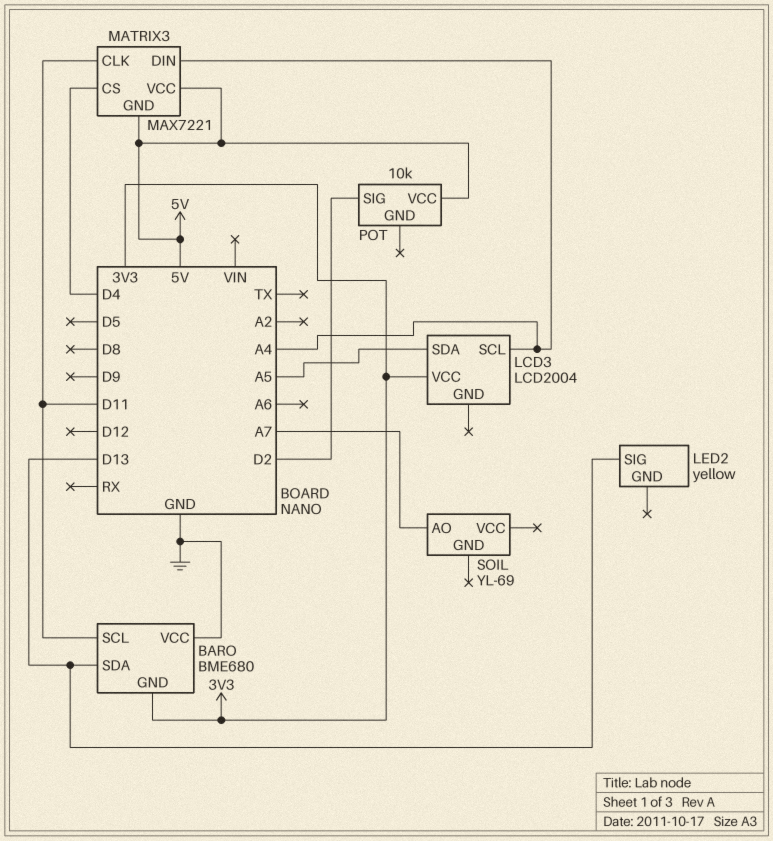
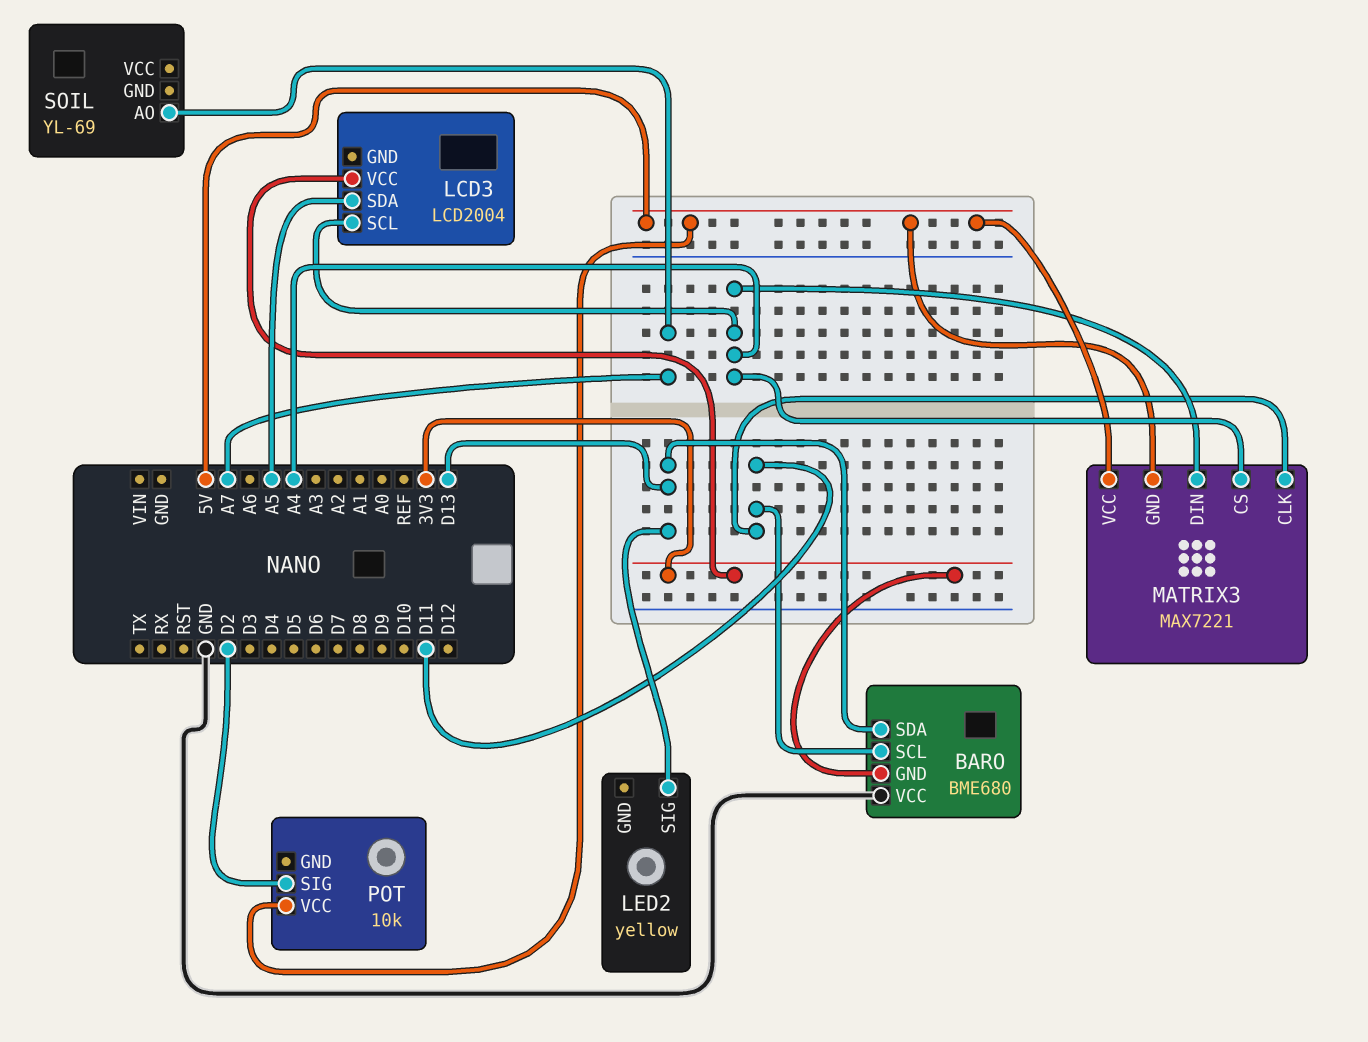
MATRIX3 pin CS: D4 -> A4

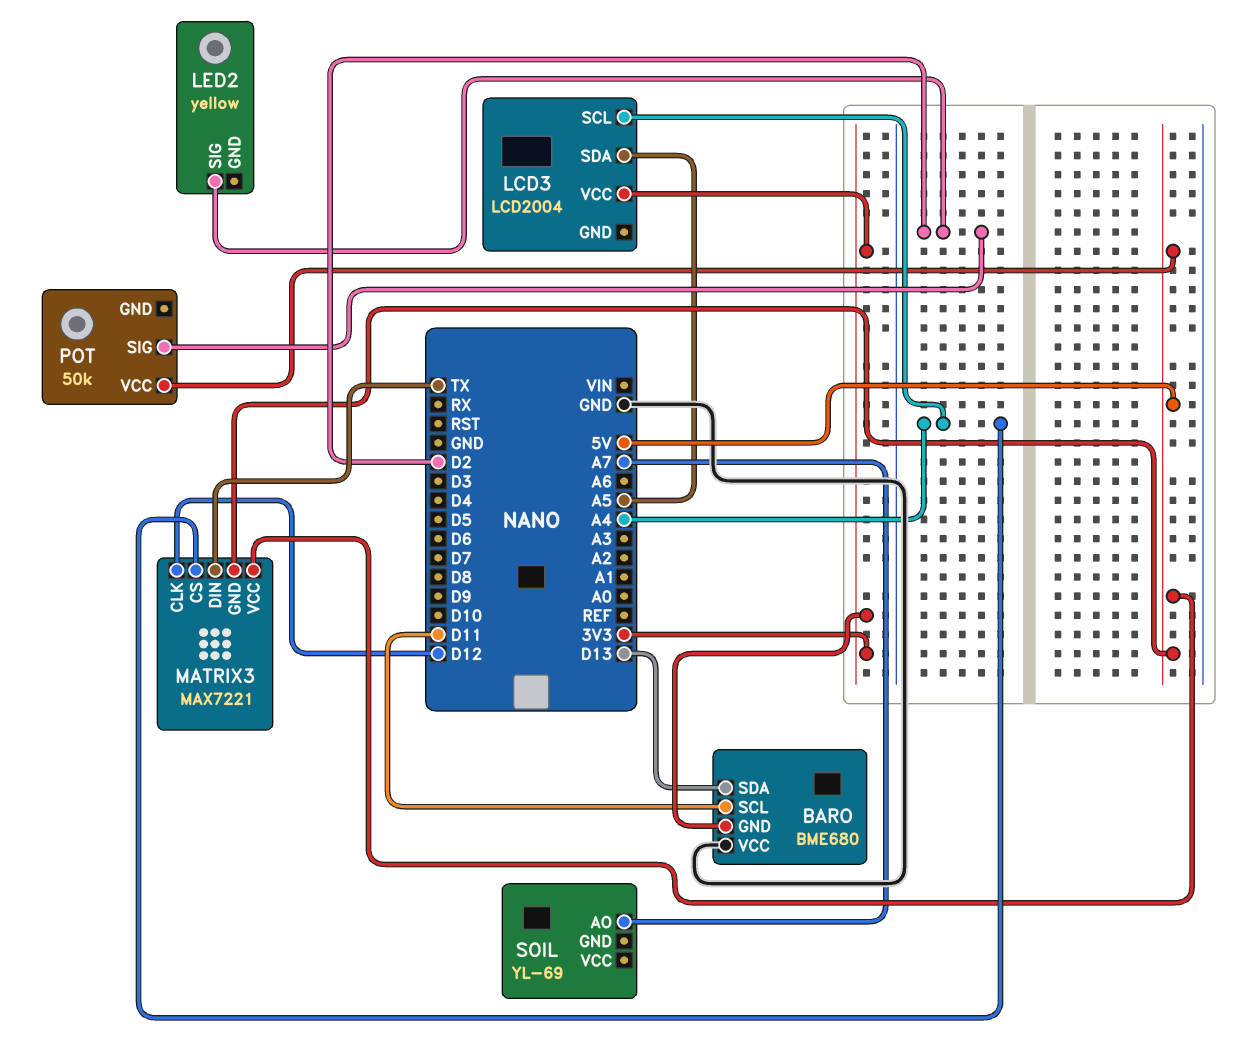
LED2 pin SIG: D13 -> D2
MATRIX3 pin CLK: D11 -> D12
MATRIX3 pin DIN: A4 -> TX
POT: 10k -> 50k

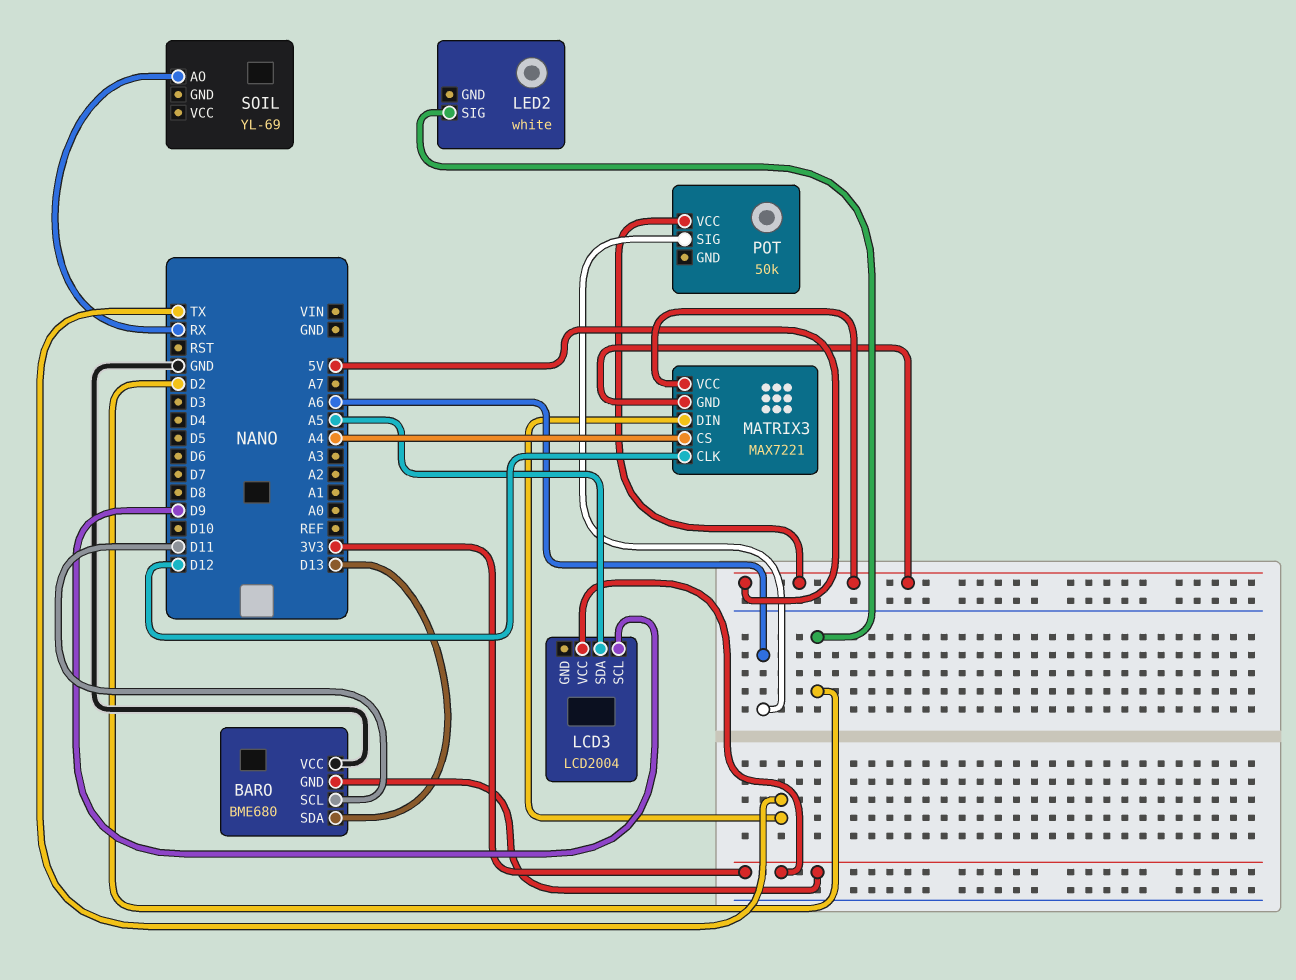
LCD3 pin SCL: A4 -> D9
LED2: yellow -> white
POT pin SIG: D2 -> A6
SOIL pin AO: A7 -> RX

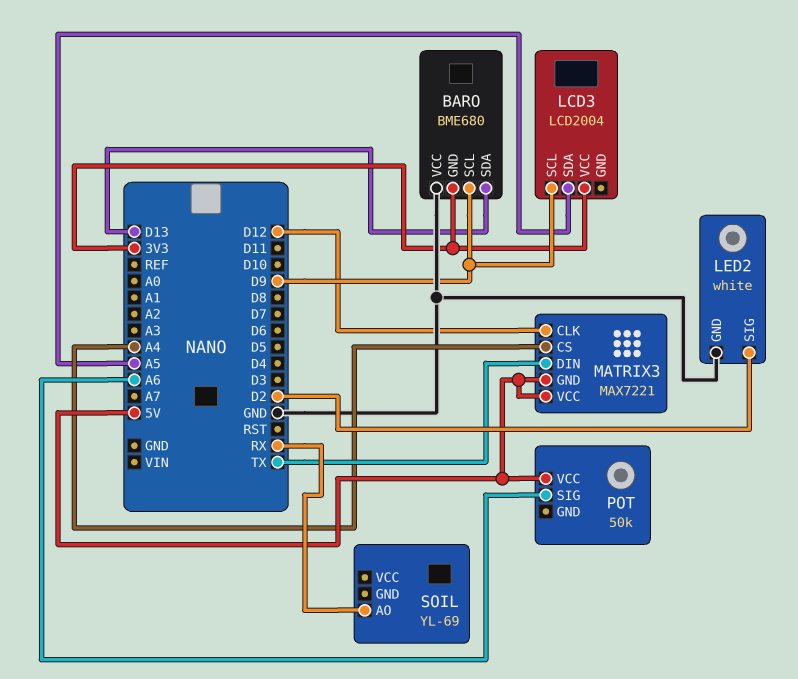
BARO pin SCL: D11 -> D9
LED2 pin GND: none -> GND

